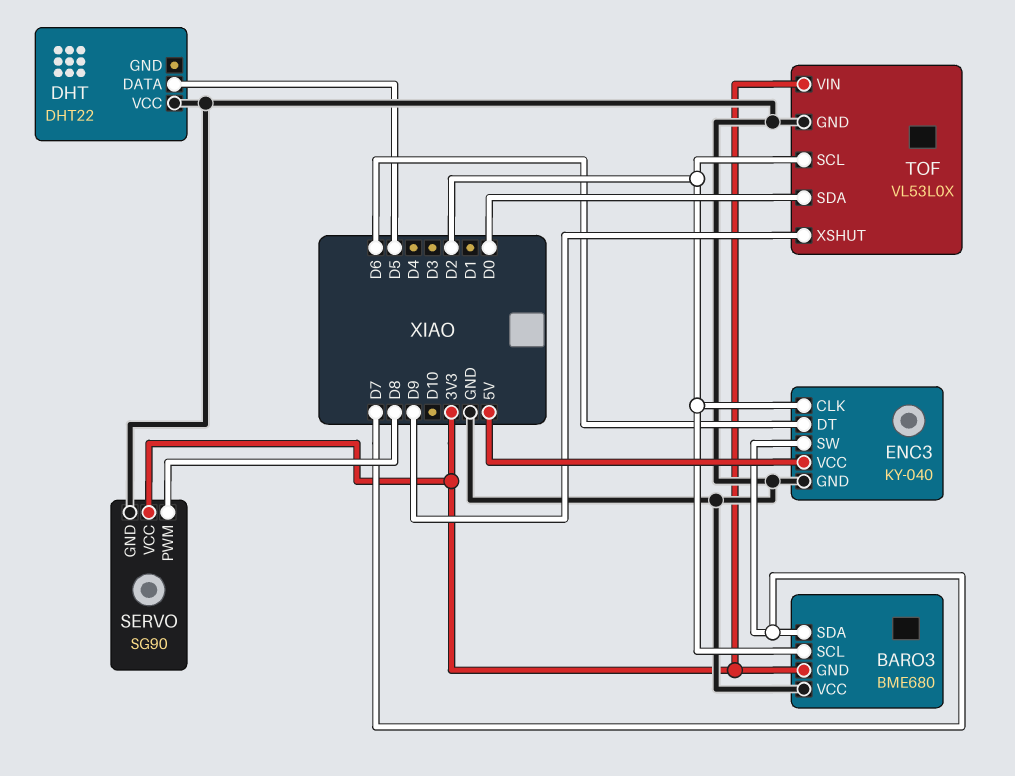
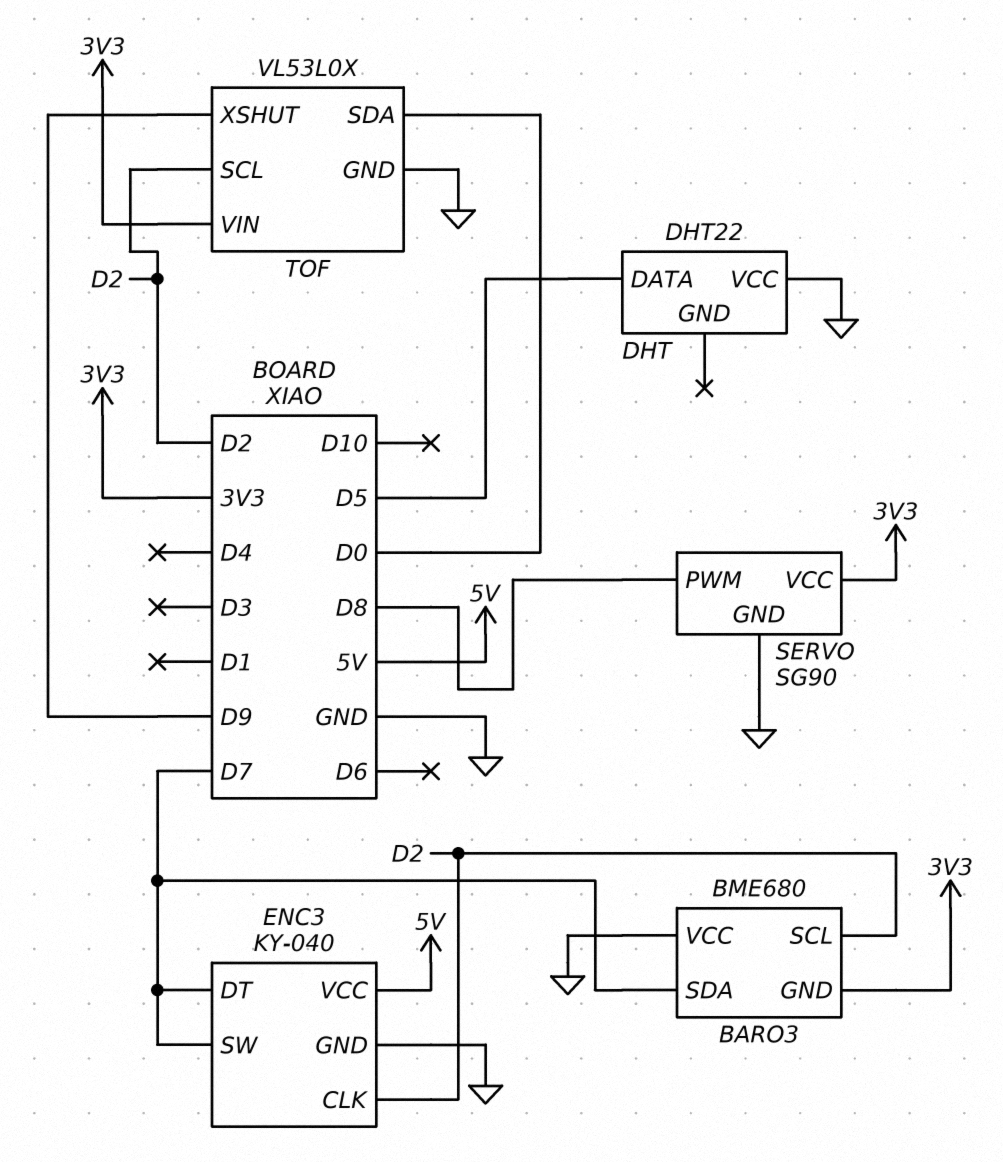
ENC3 pin DT: D6 -> D7

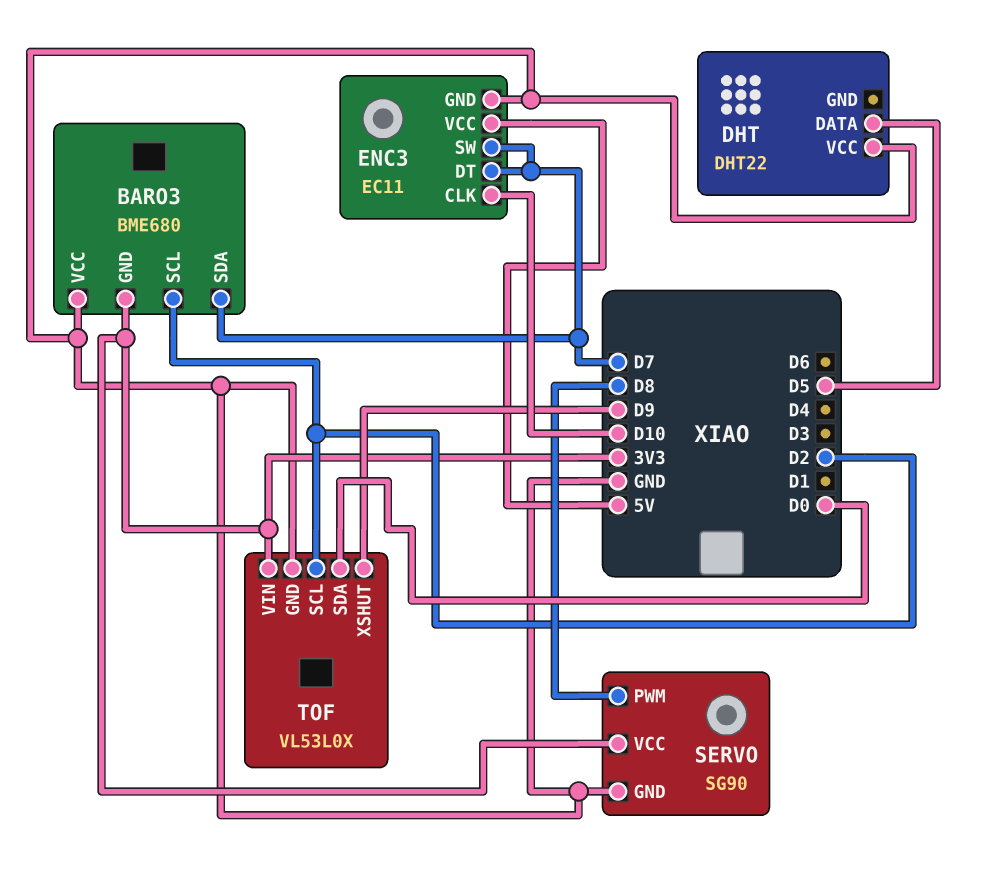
ENC3: KY-040 -> EC11
ENC3 pin CLK: D2 -> D10

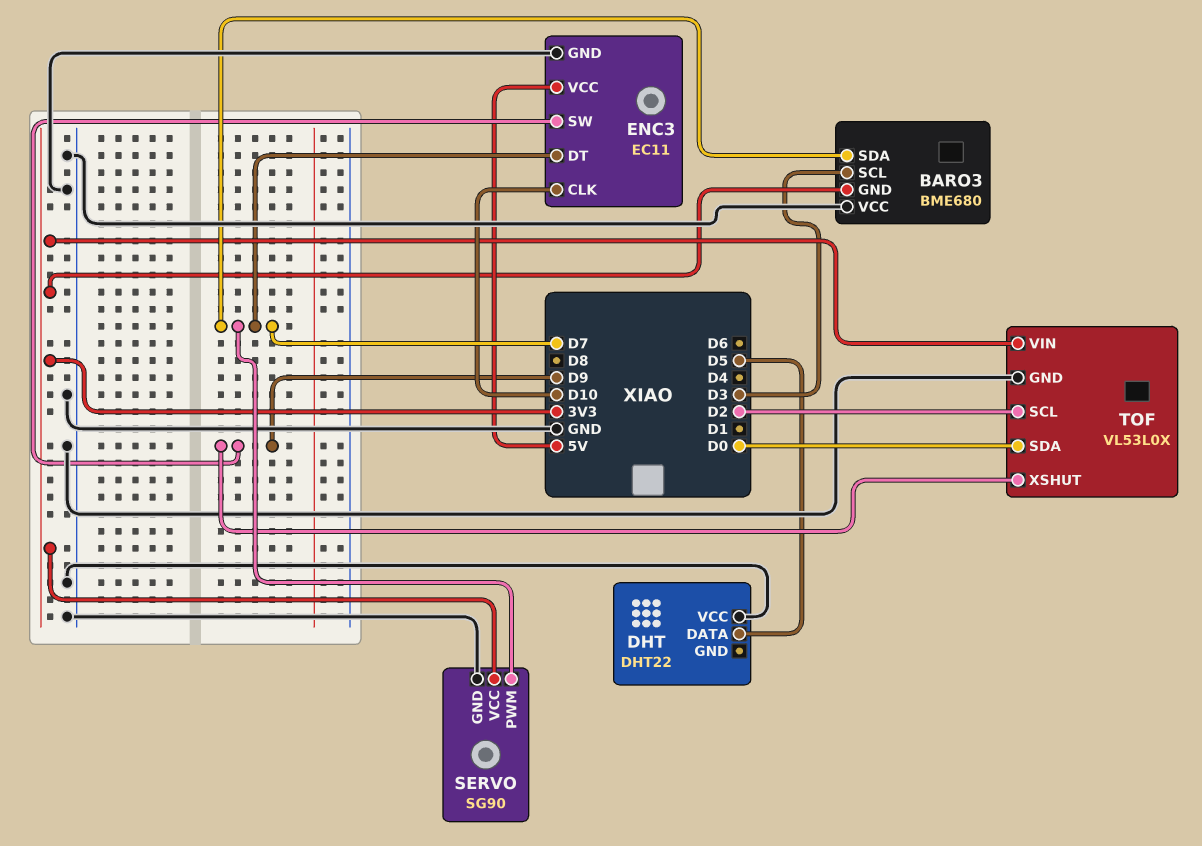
BARO3 pin SCL: D2 -> D3
ENC3 pin SW: D7 -> D9
SERVO pin PWM: D8 -> D7

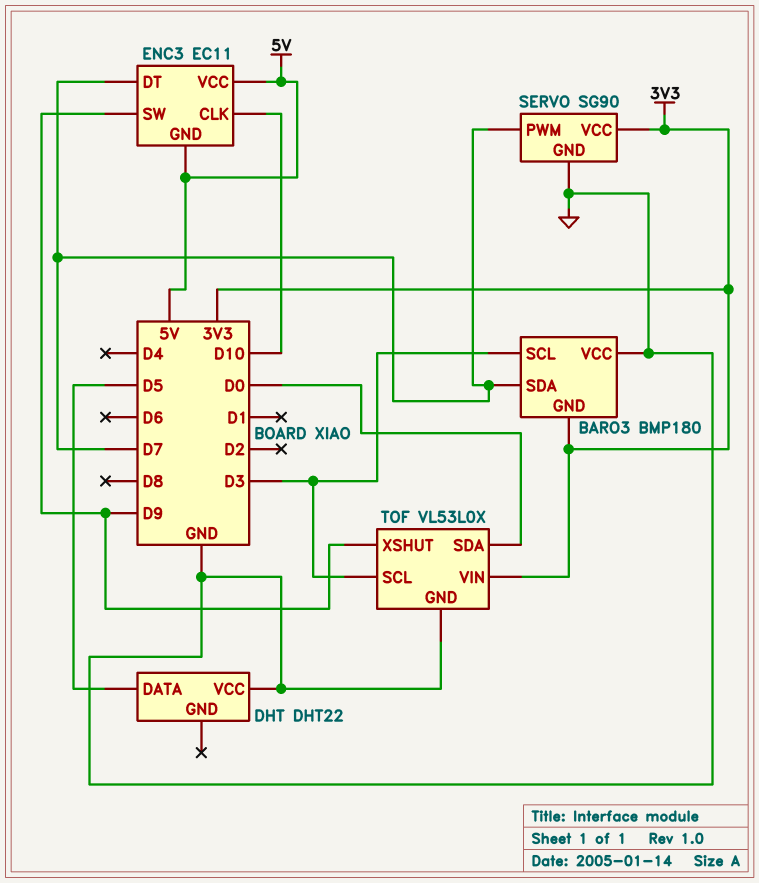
BARO3: BME680 -> BMP180
ENC3 pin GND: GND -> 5V
TOF pin SCL: D2 -> D3

